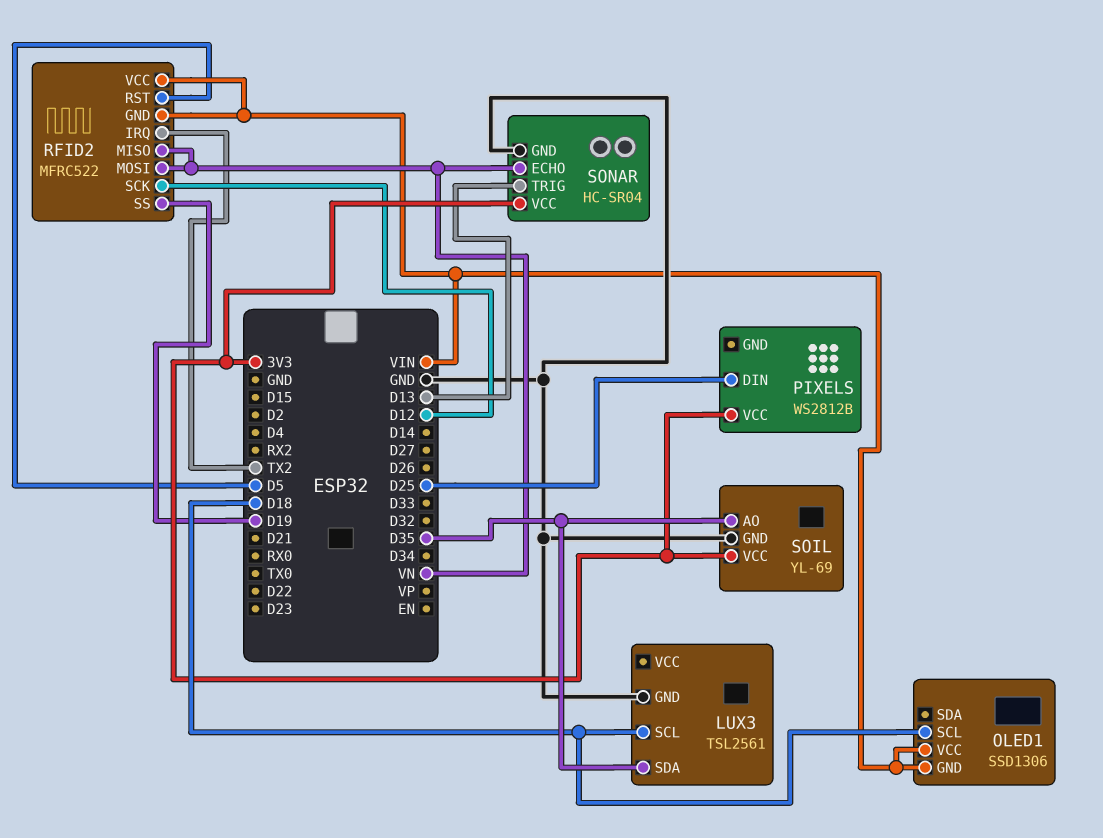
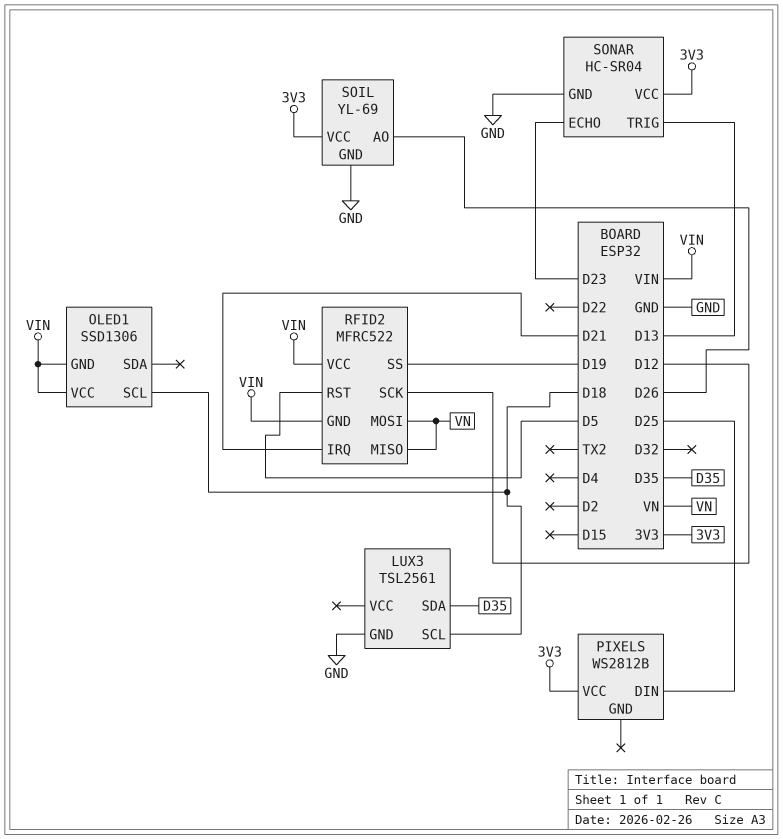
RFID2 pin IRQ: TX2 -> D21
SOIL pin AO: D35 -> D26
SONAR pin ECHO: VN -> D23

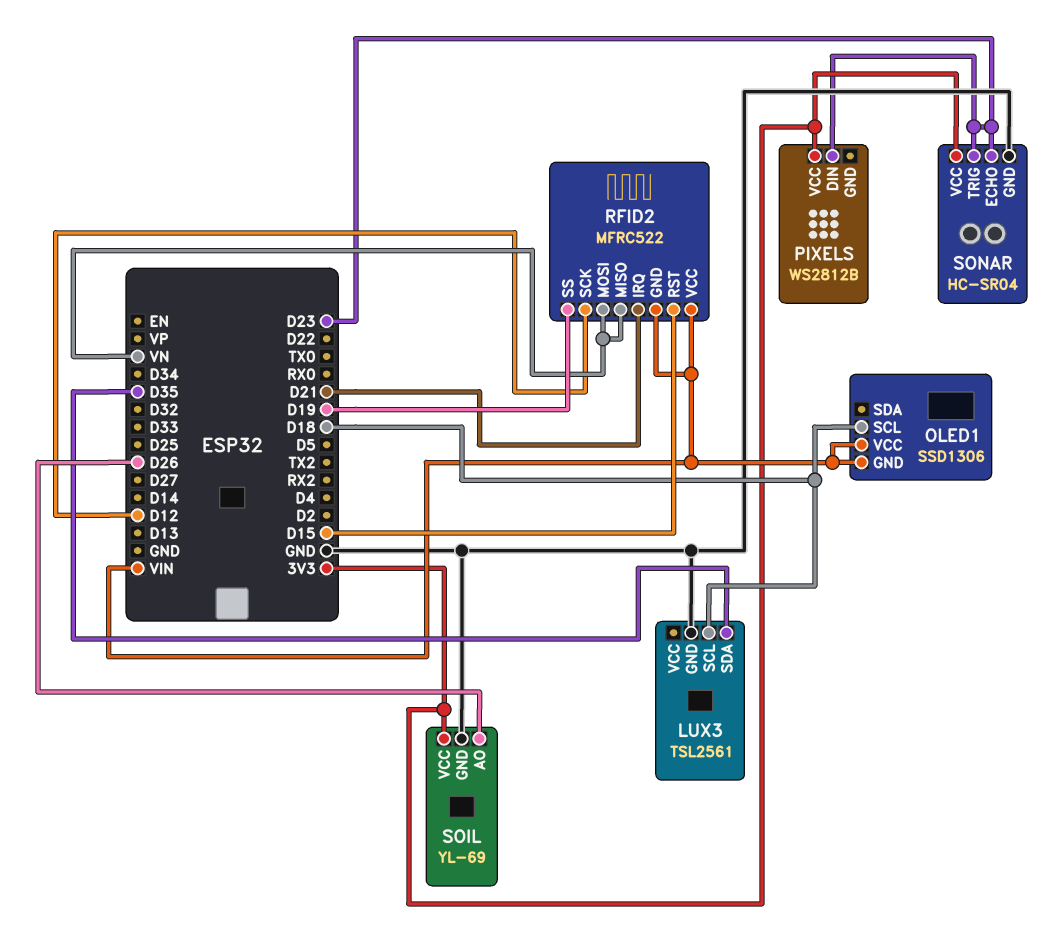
PIXELS pin DIN: D25 -> D23
RFID2 pin RST: D5 -> D15
SONAR pin TRIG: D13 -> D23

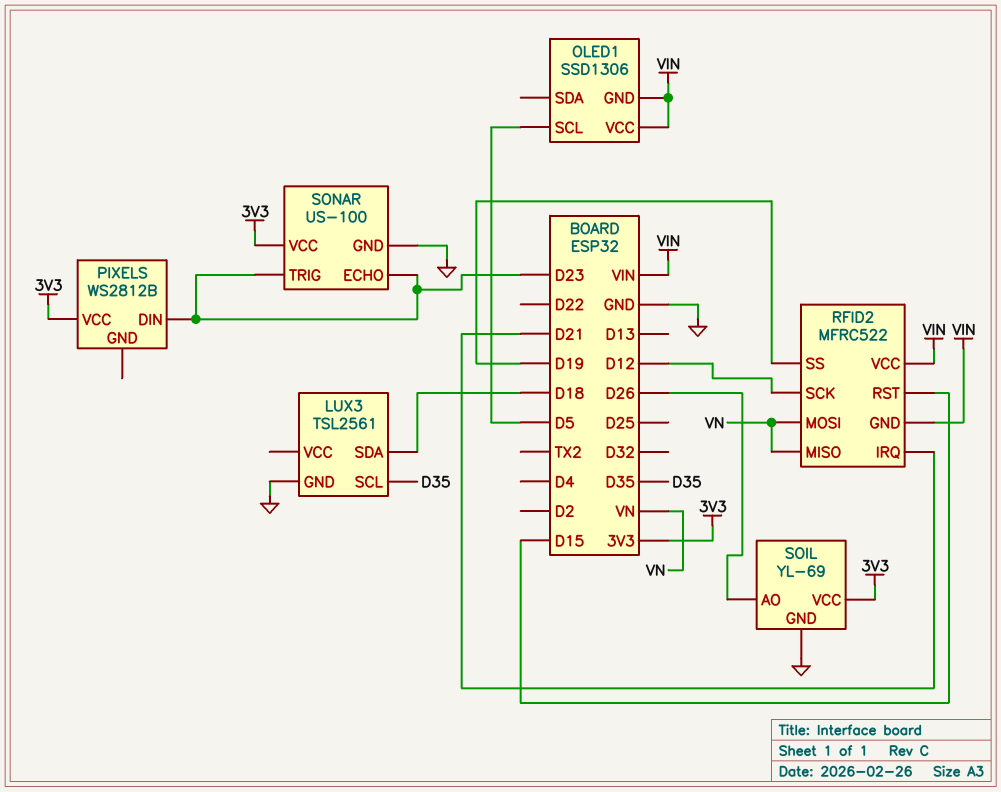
LUX3 pin SCL: D18 -> D35
LUX3 pin SDA: D35 -> D18
OLED1 pin SCL: D18 -> D5
SONAR: HC-SR04 -> US-100

